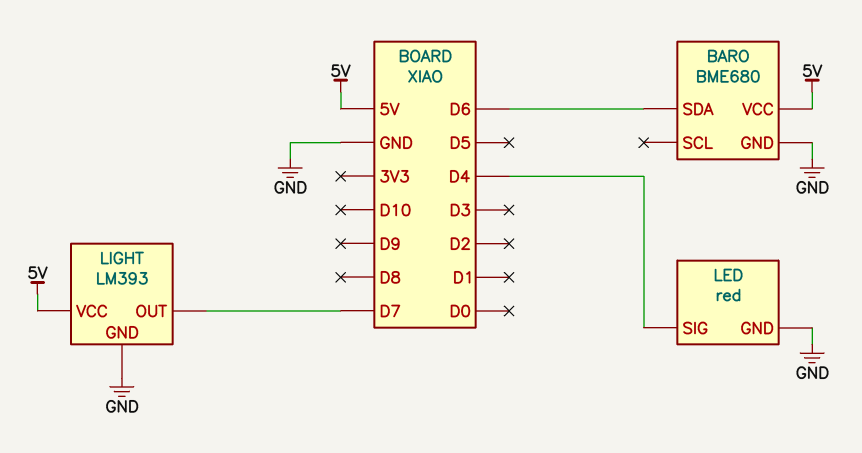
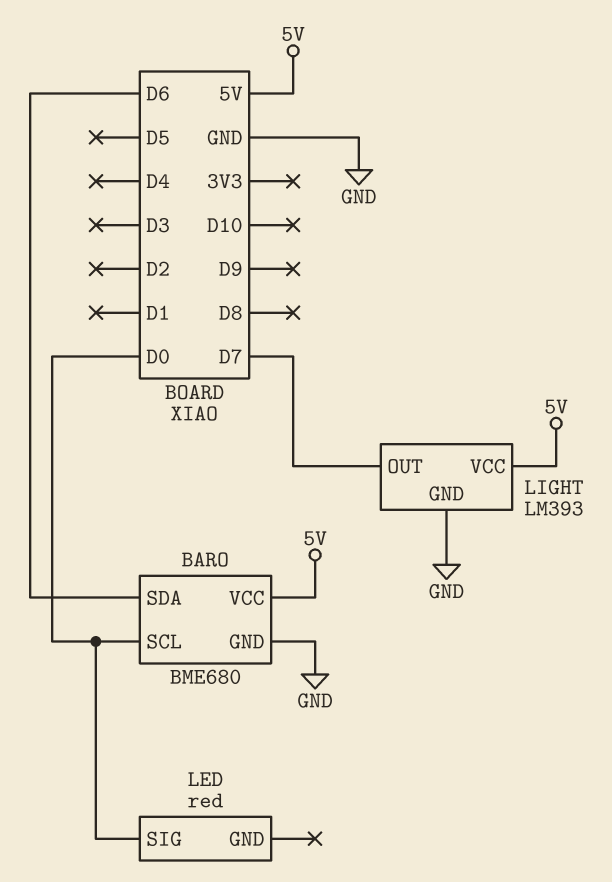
BARO pin SCL: none -> D0
LED pin GND: GND -> none
LED pin SIG: D4 -> D0

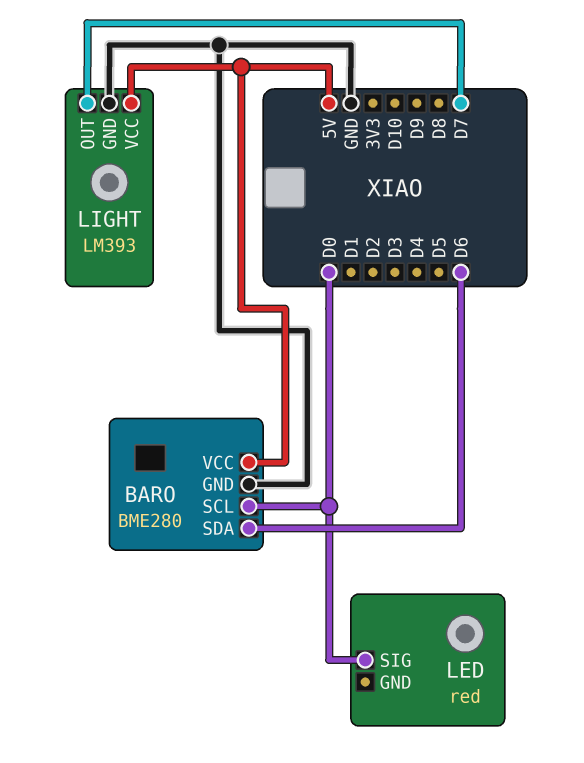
BARO: BME680 -> BME280

